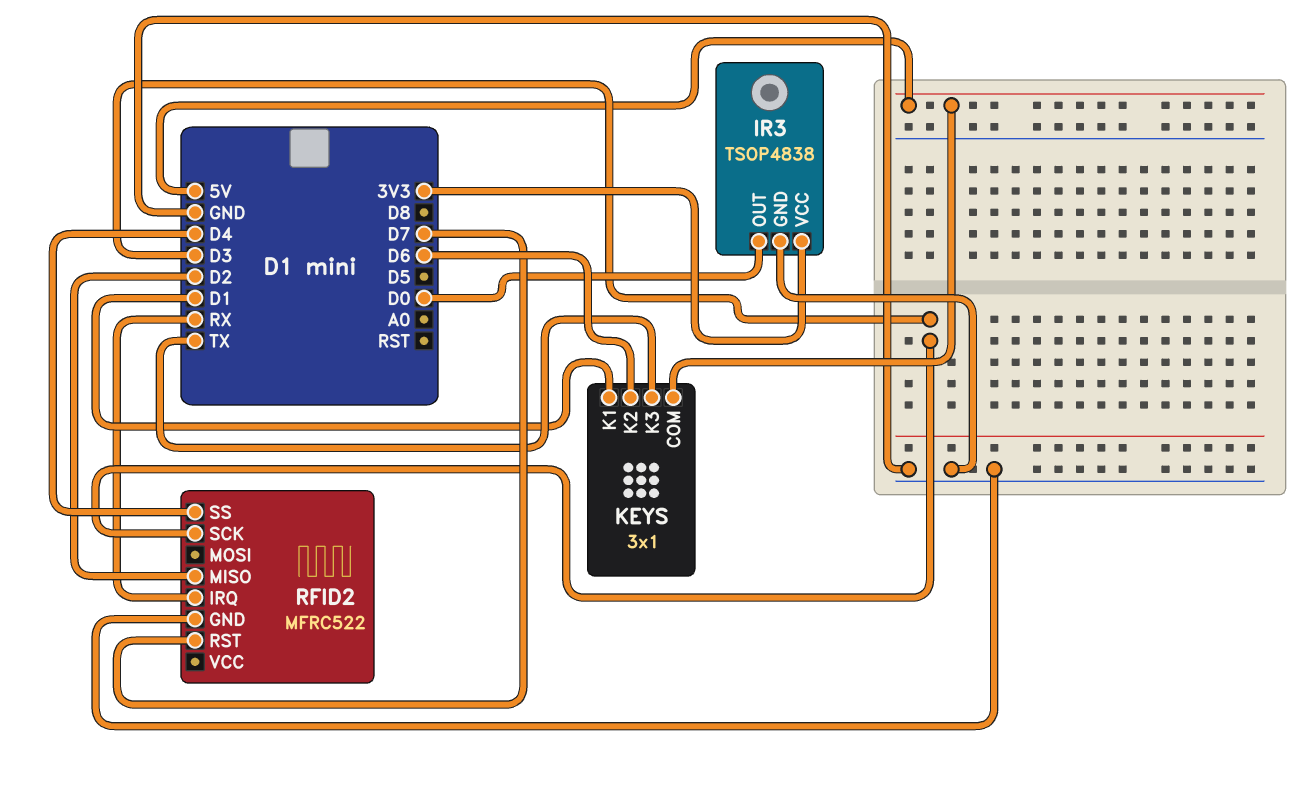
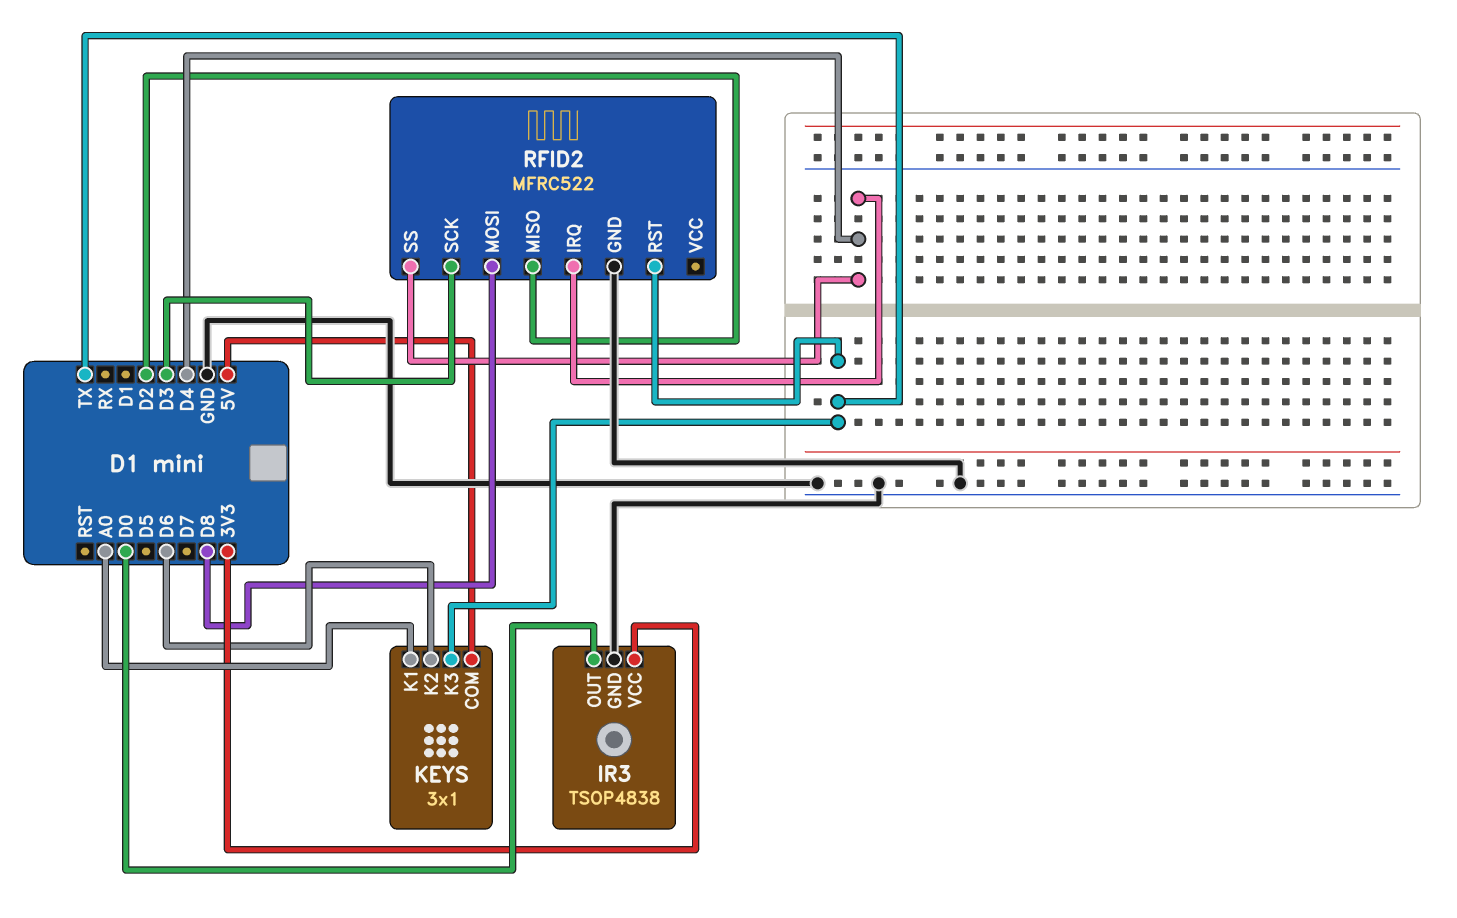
KEYS pin K1: D1 -> A0
RFID2 pin IRQ: RX -> D4
RFID2 pin MOSI: none -> D8
RFID2 pin RST: D7 -> TX

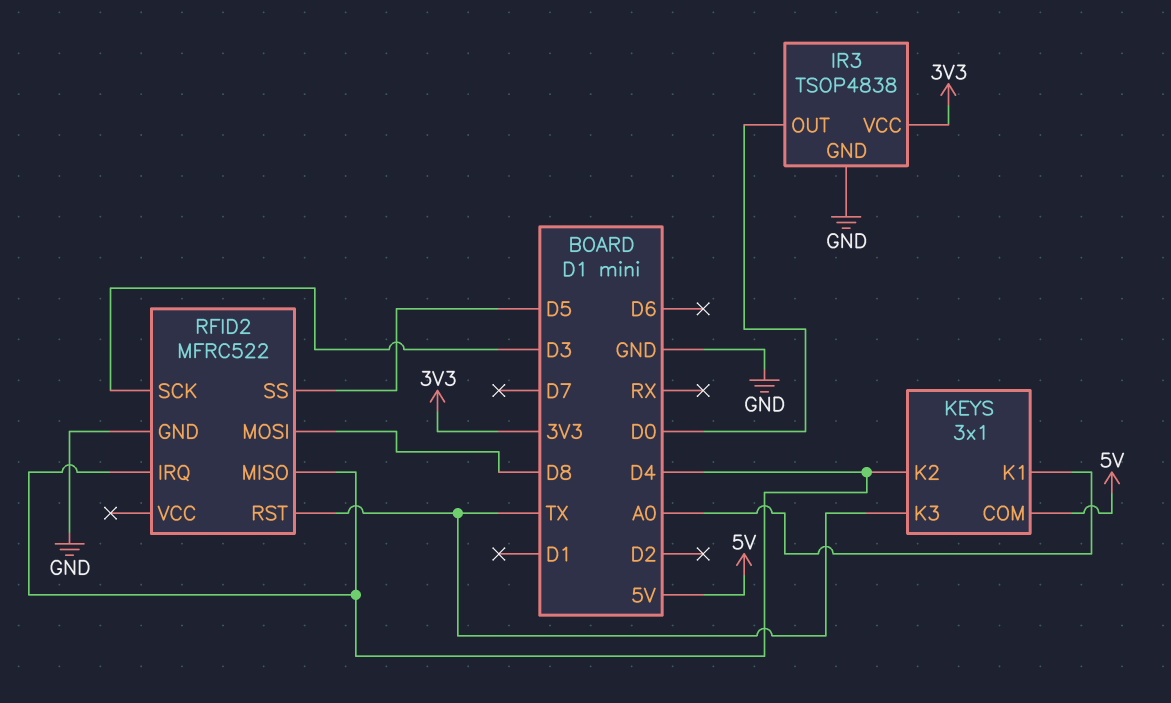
KEYS pin K2: D6 -> D4
RFID2 pin MISO: D2 -> D4
RFID2 pin SS: D4 -> D5

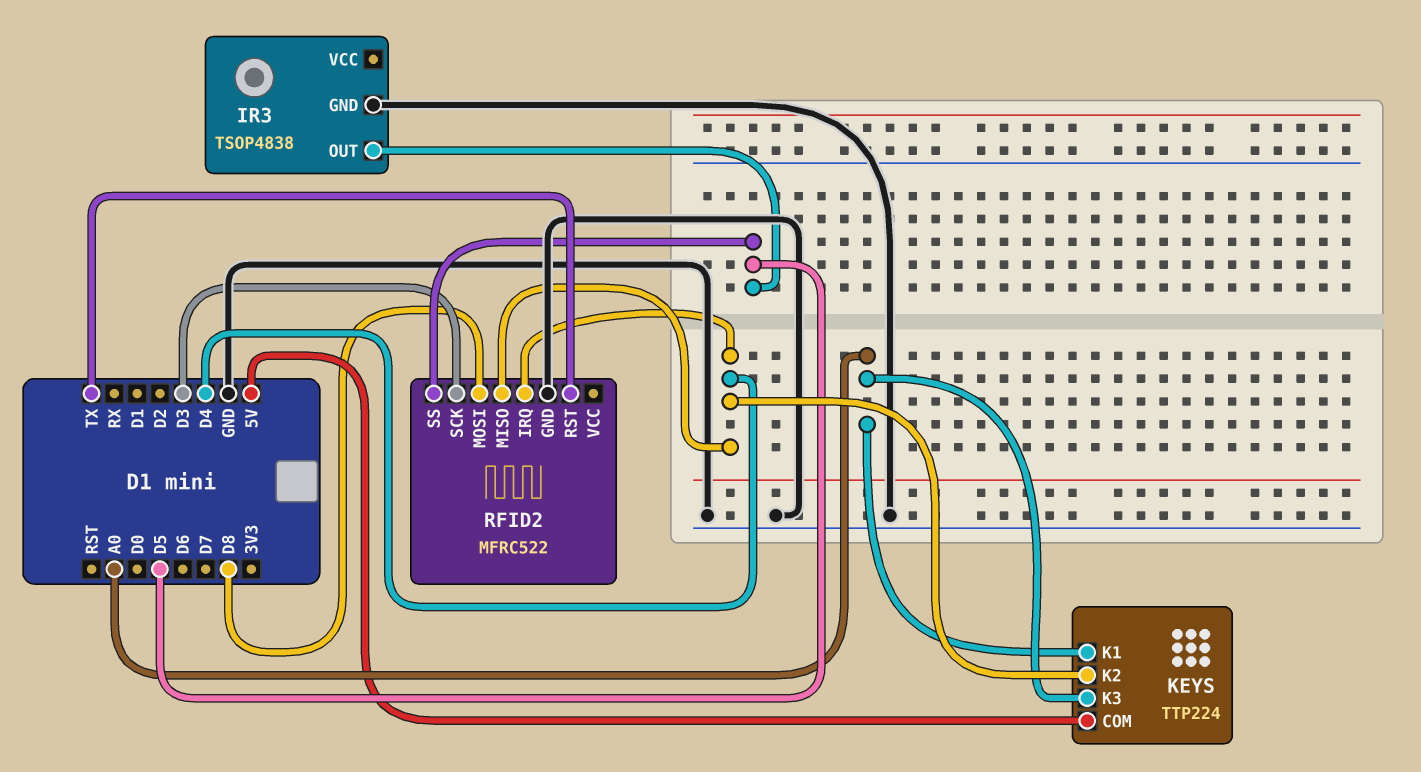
IR3 pin OUT: D0 -> D5
IR3 pin VCC: 3V3 -> none
KEYS: 3x1 -> TTP224
KEYS pin K3: TX -> A0

